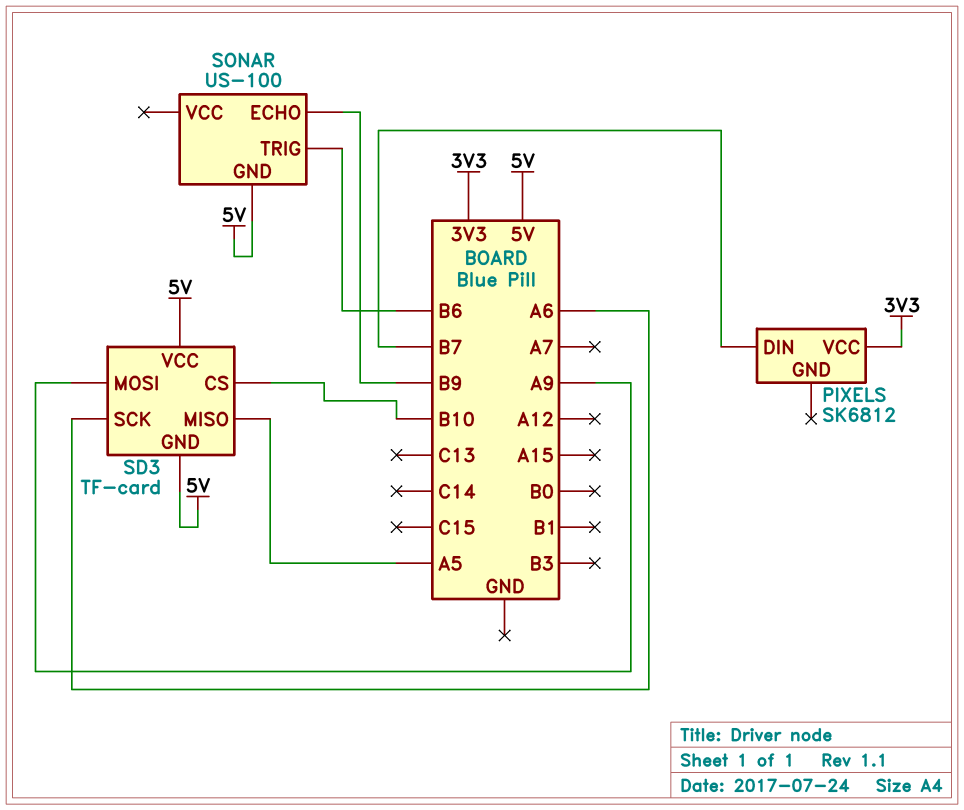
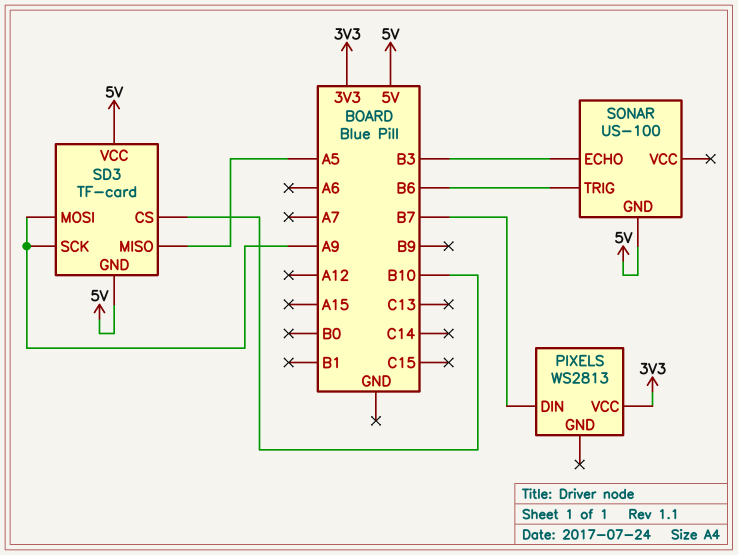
PIXELS: SK6812 -> WS2813
SD3 pin SCK: A6 -> A9
SONAR pin ECHO: B9 -> B3

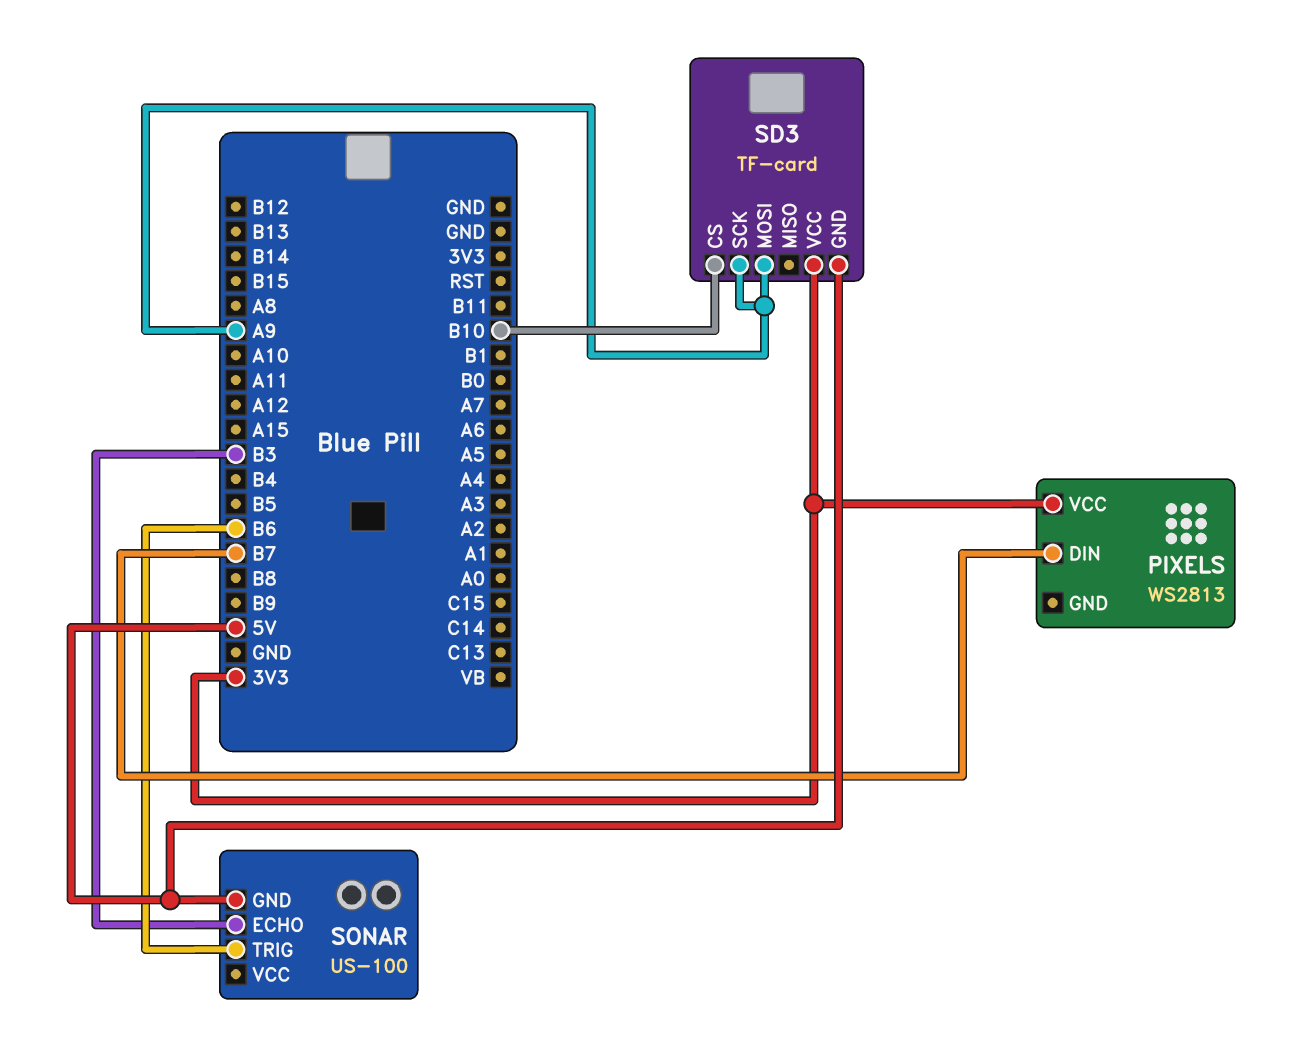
SD3 pin MISO: A5 -> none
SD3 pin VCC: 5V -> 3V3

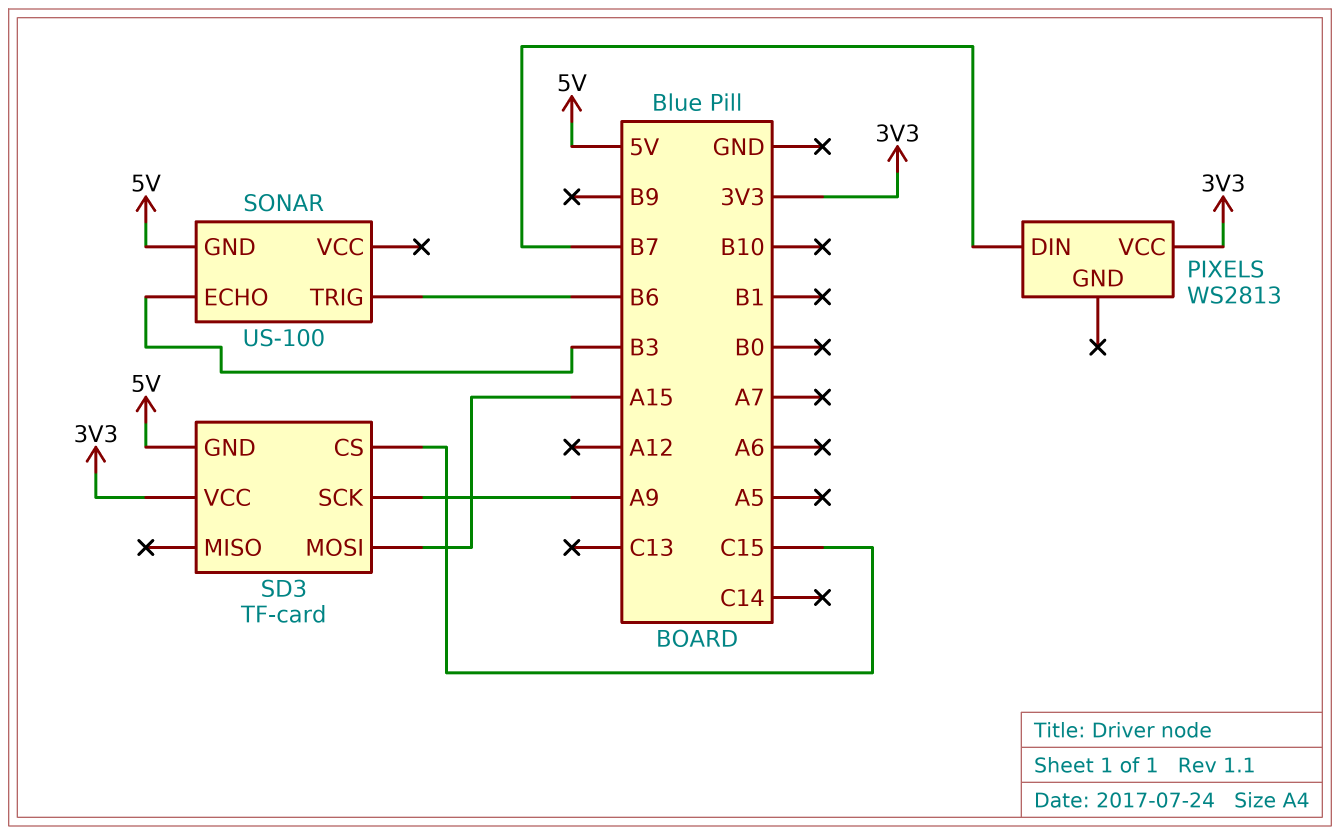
SD3 pin CS: B10 -> C15
SD3 pin MOSI: A9 -> A15

